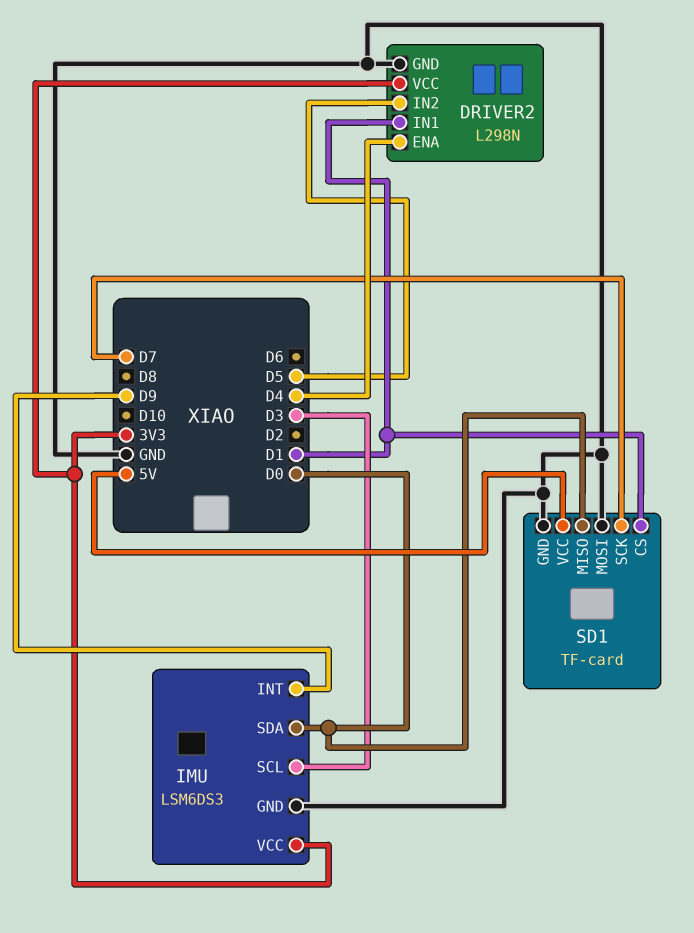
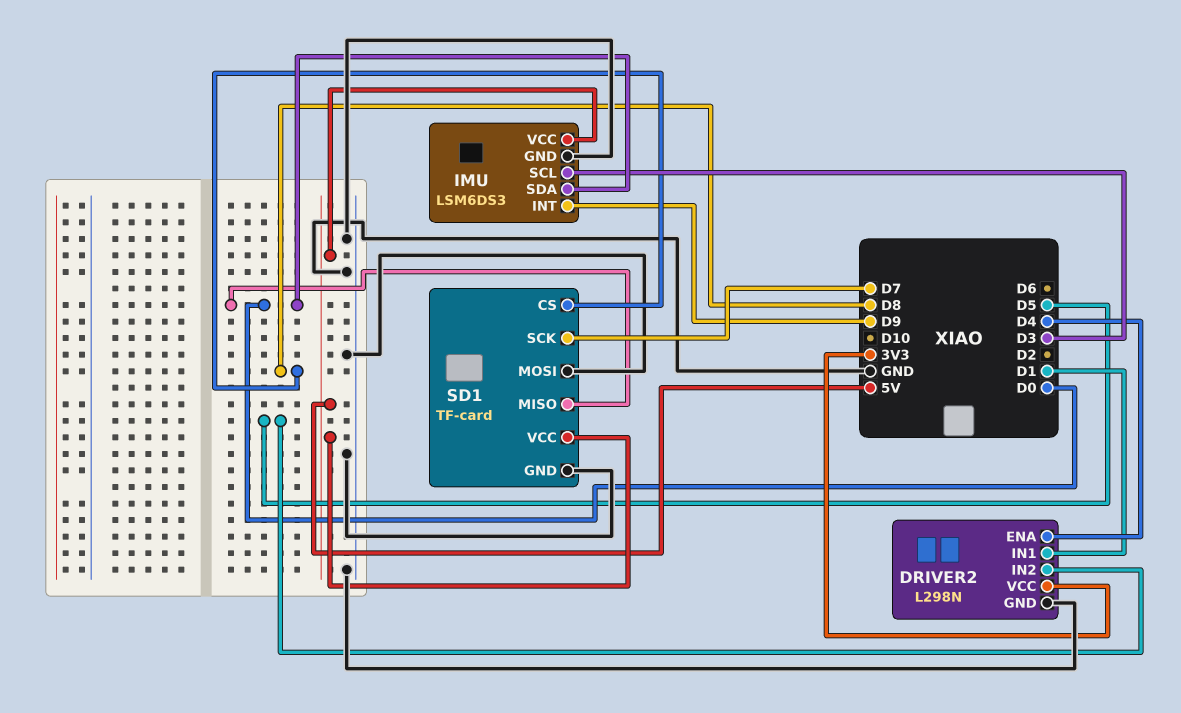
IMU pin VCC: 3V3 -> 5V
SD1 pin CS: D1 -> D8

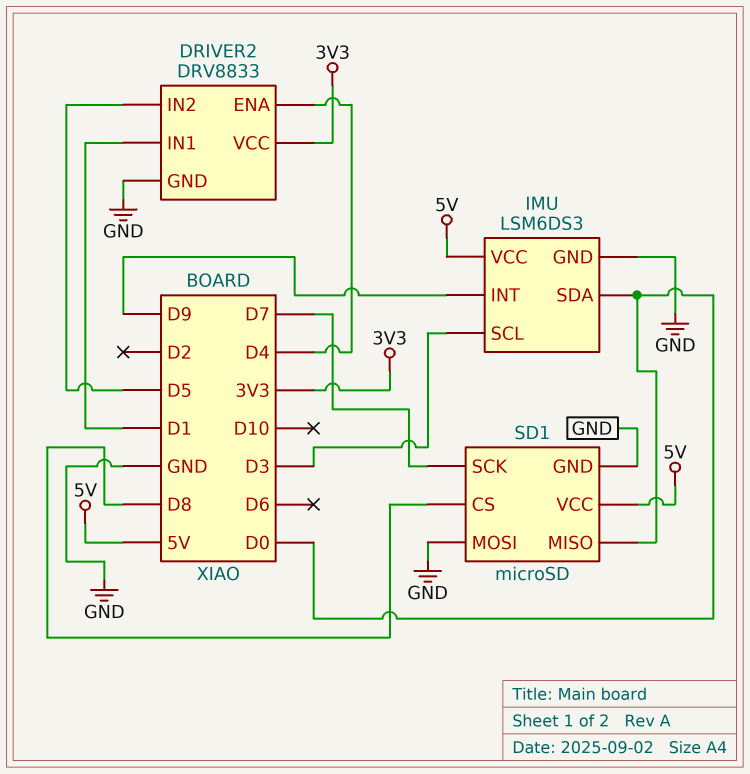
DRIVER2: L298N -> DRV8833
SD1: TF-card -> microSD

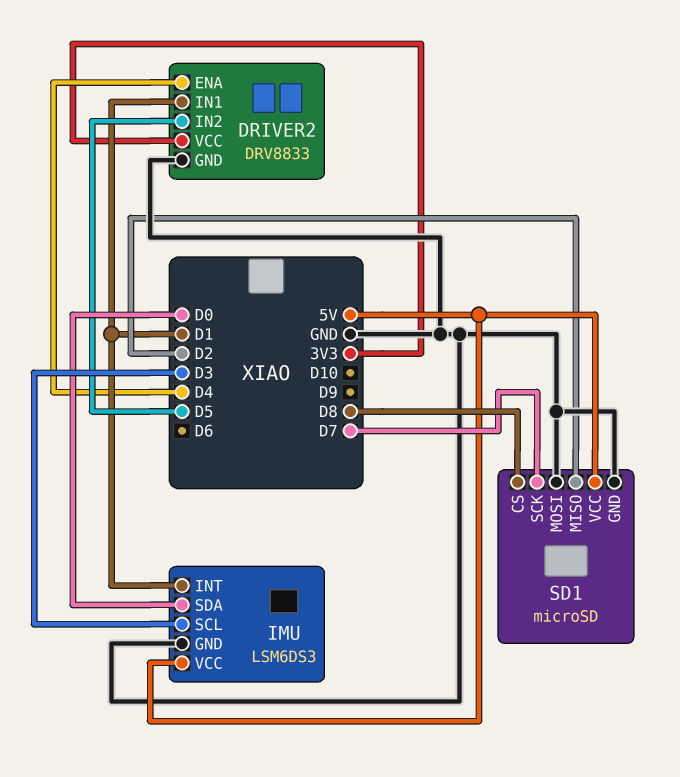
IMU pin INT: D9 -> D1
SD1 pin MISO: D0 -> D2

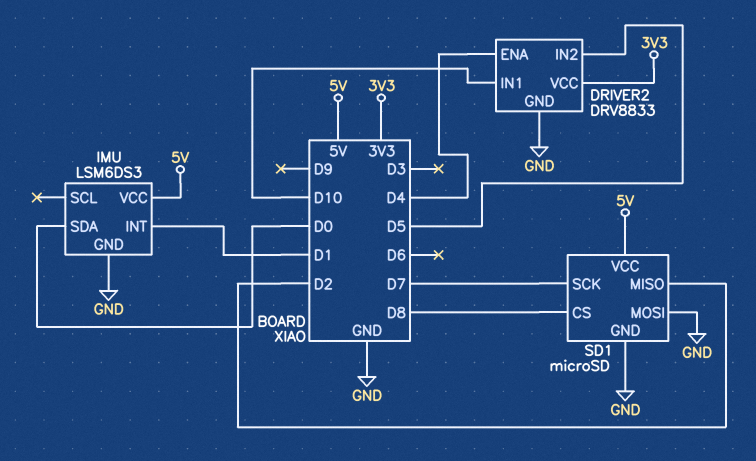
DRIVER2 pin IN1: D1 -> D10
IMU pin SCL: D3 -> none

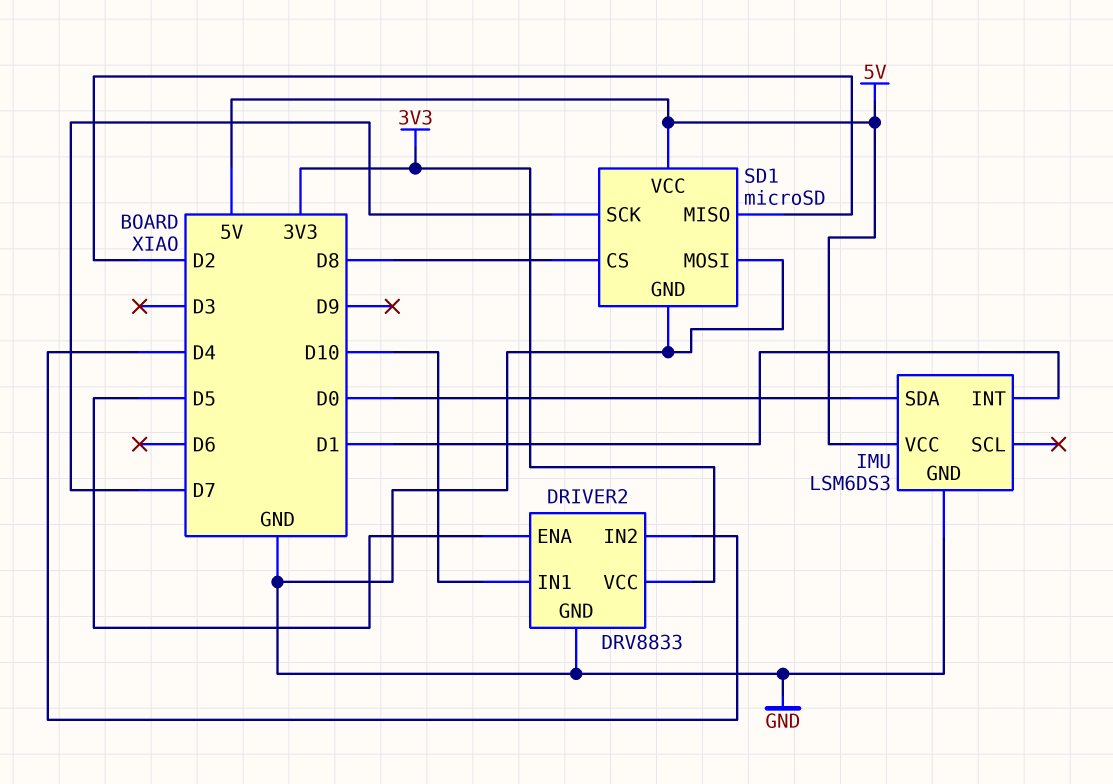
DRIVER2 pin ENA: D4 -> D5
DRIVER2 pin IN2: D5 -> D4

